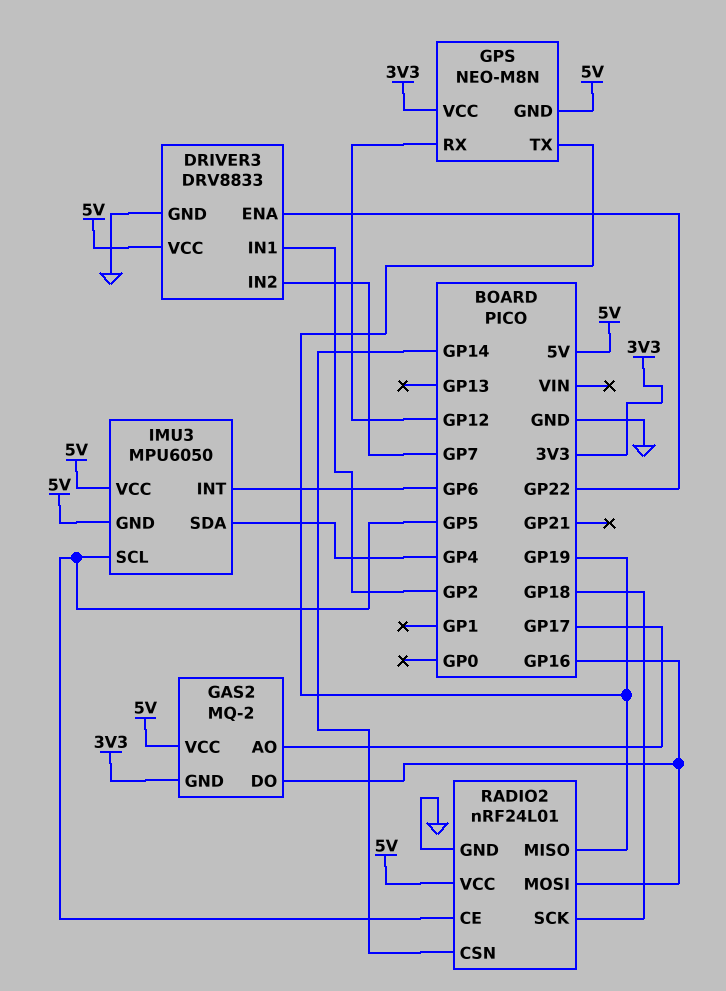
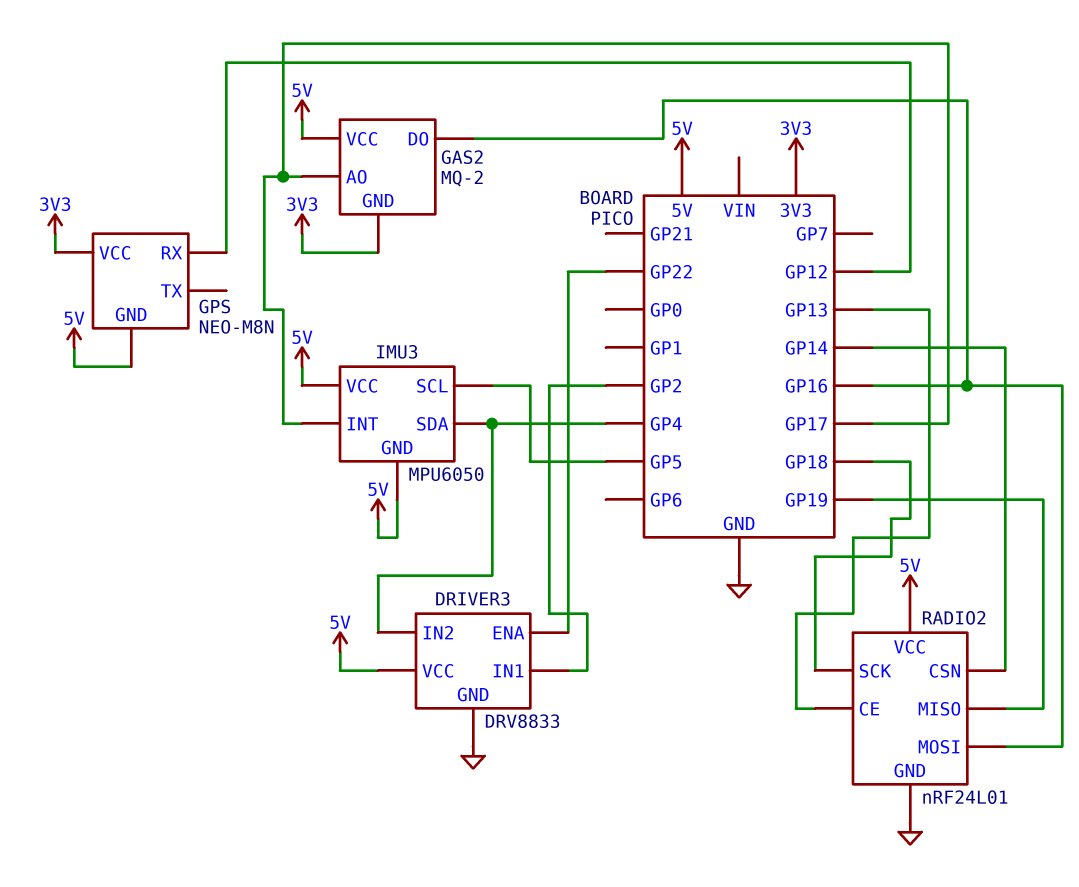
DRIVER3 pin IN2: GP7 -> GP4
GPS pin TX: GP19 -> none
IMU3 pin INT: GP6 -> GP17
RADIO2 pin CE: GP5 -> GP13

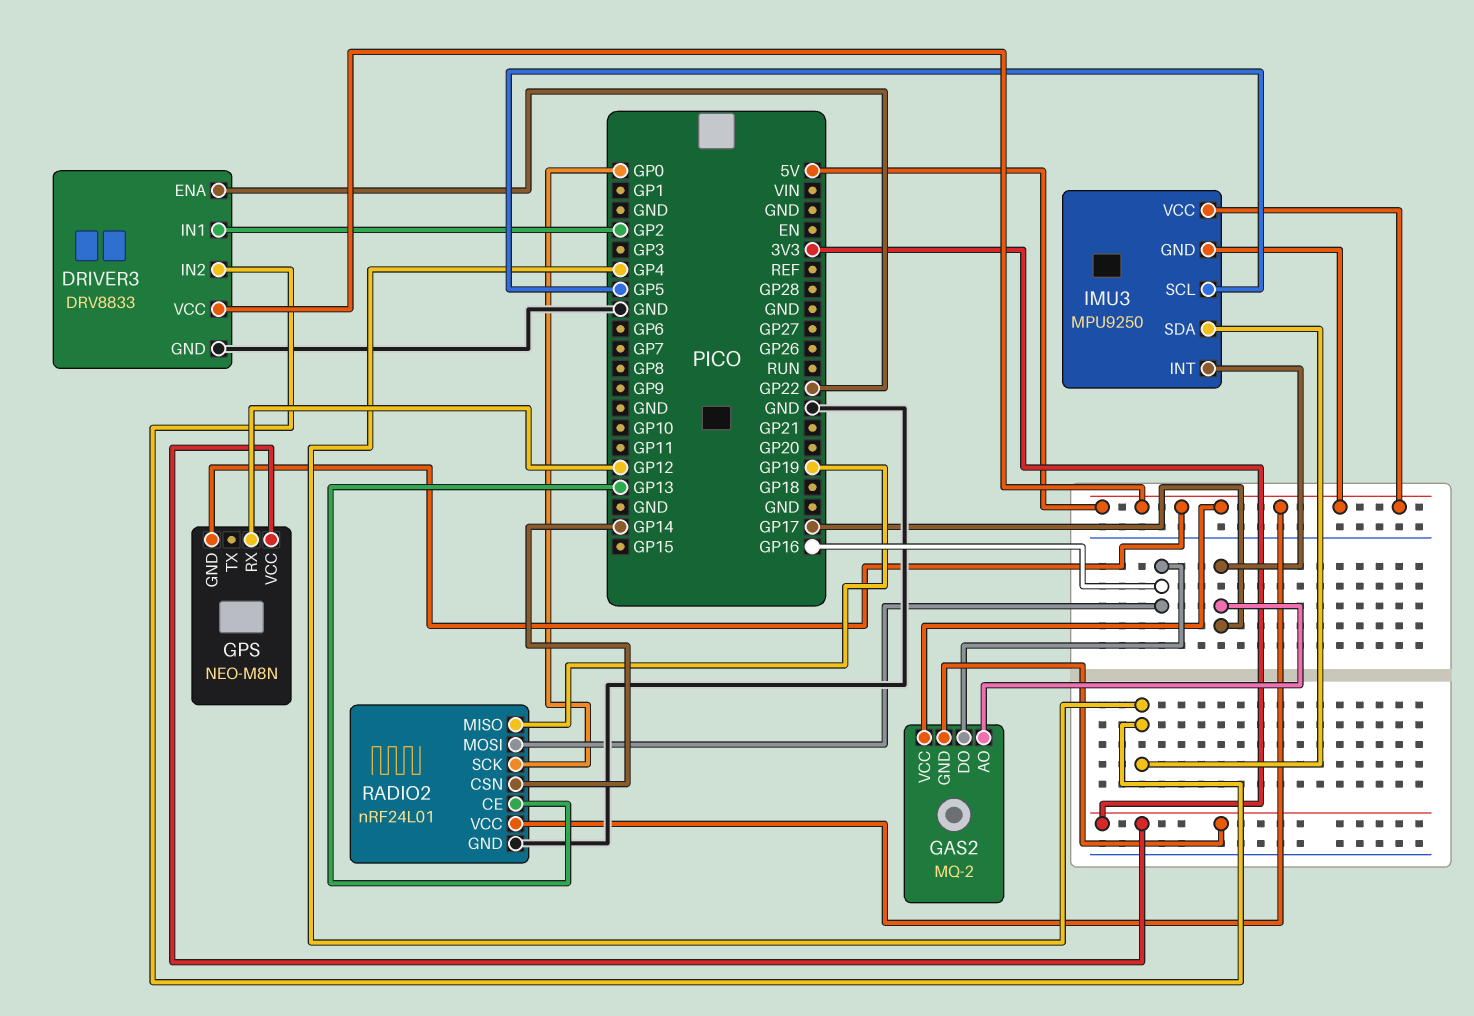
IMU3: MPU6050 -> MPU9250
RADIO2 pin SCK: GP18 -> GP0

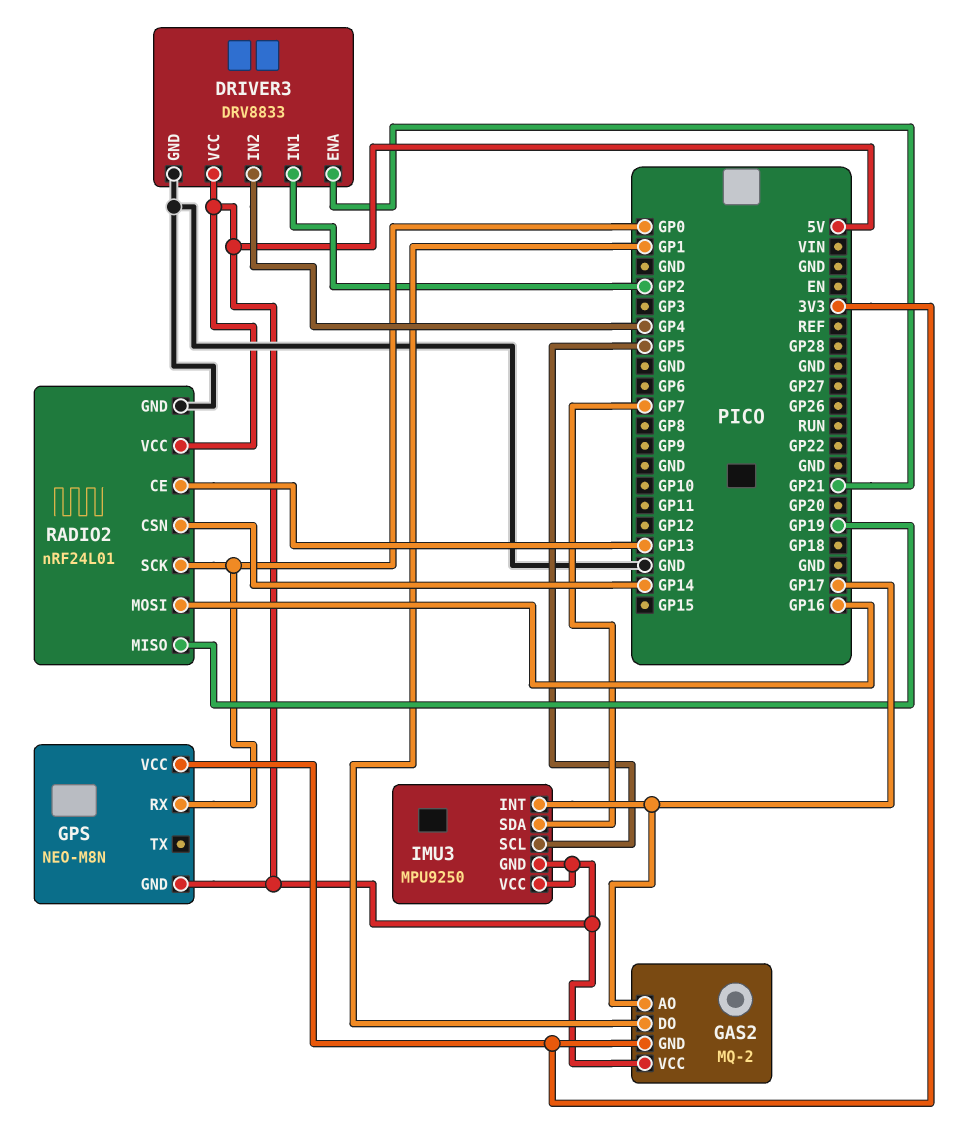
DRIVER3 pin ENA: GP22 -> GP21
GAS2 pin DO: GP16 -> GP1
GPS pin RX: GP12 -> GP0
IMU3 pin SDA: GP4 -> GP7

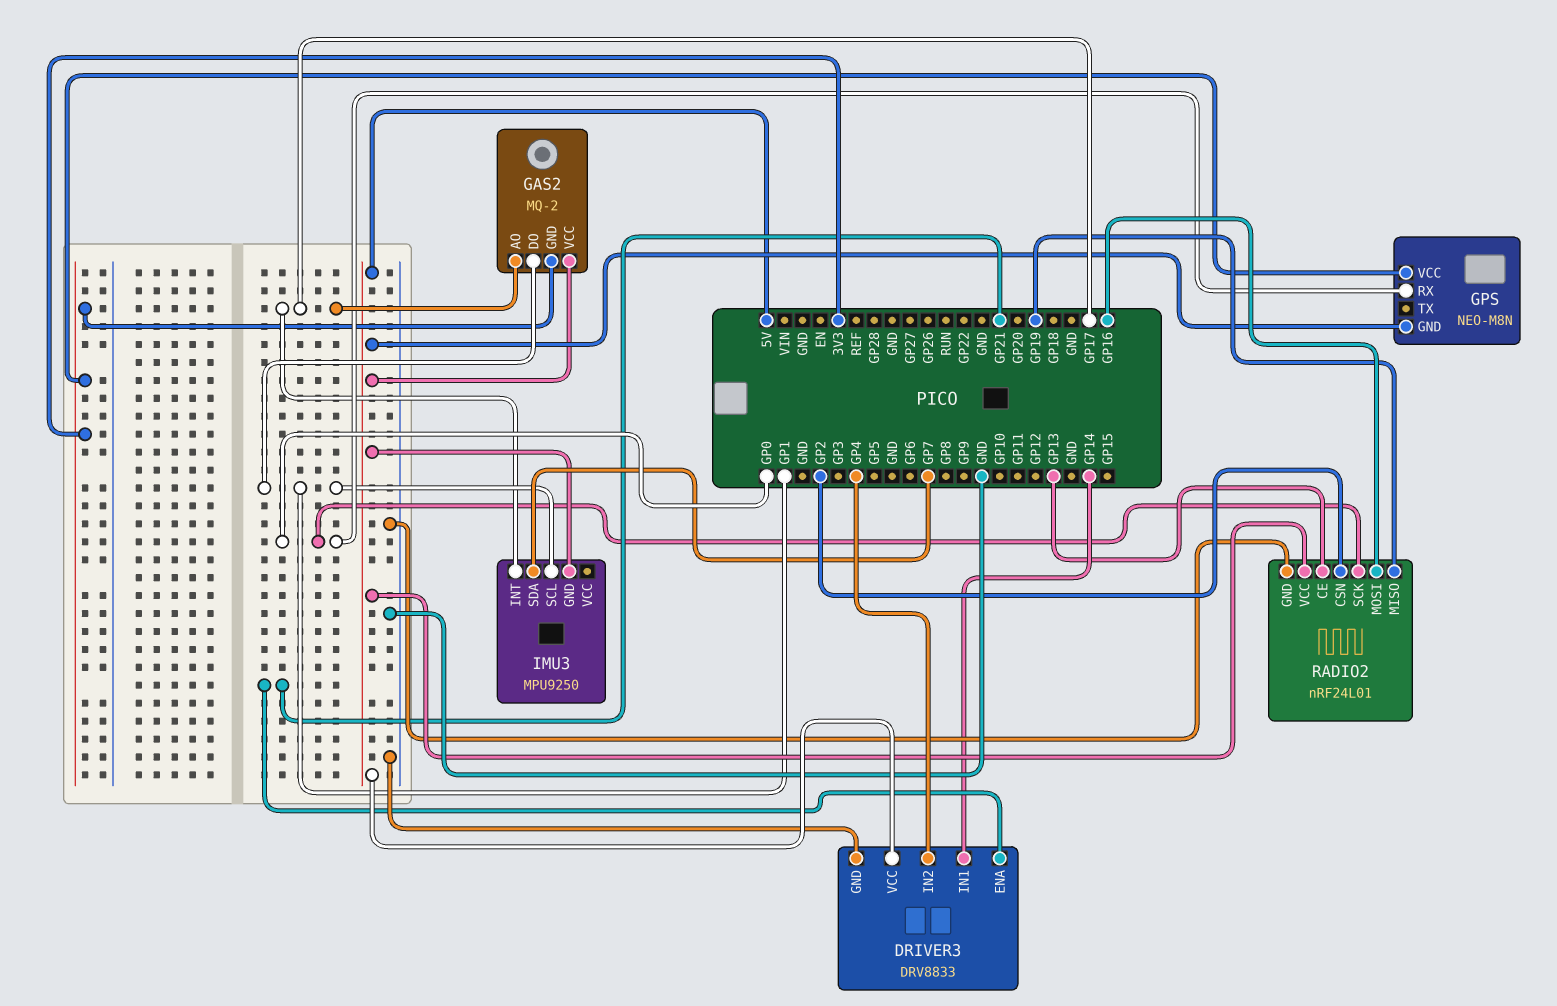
DRIVER3 pin IN1: GP2 -> GP14
IMU3 pin SCL: GP5 -> GP1
IMU3 pin VCC: 5V -> none
RADIO2 pin CSN: GP14 -> GP2

